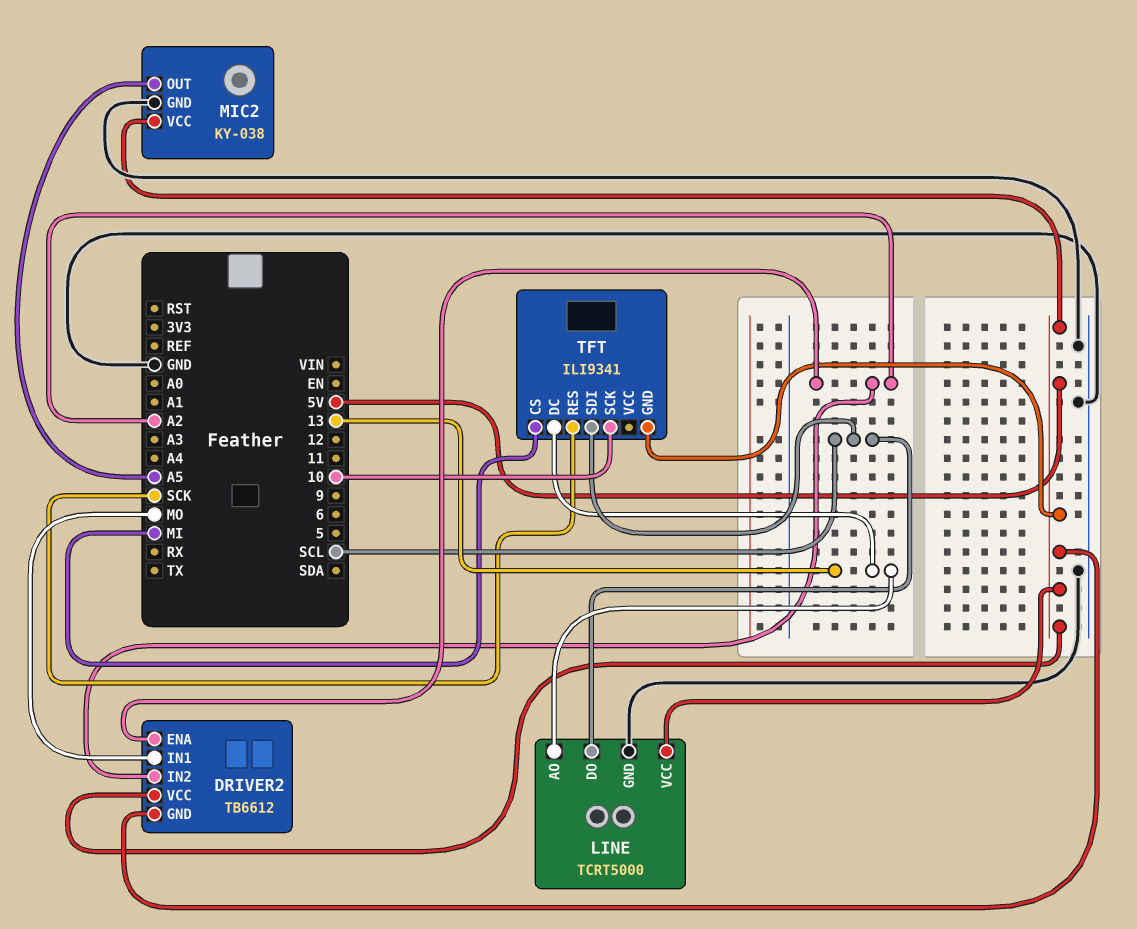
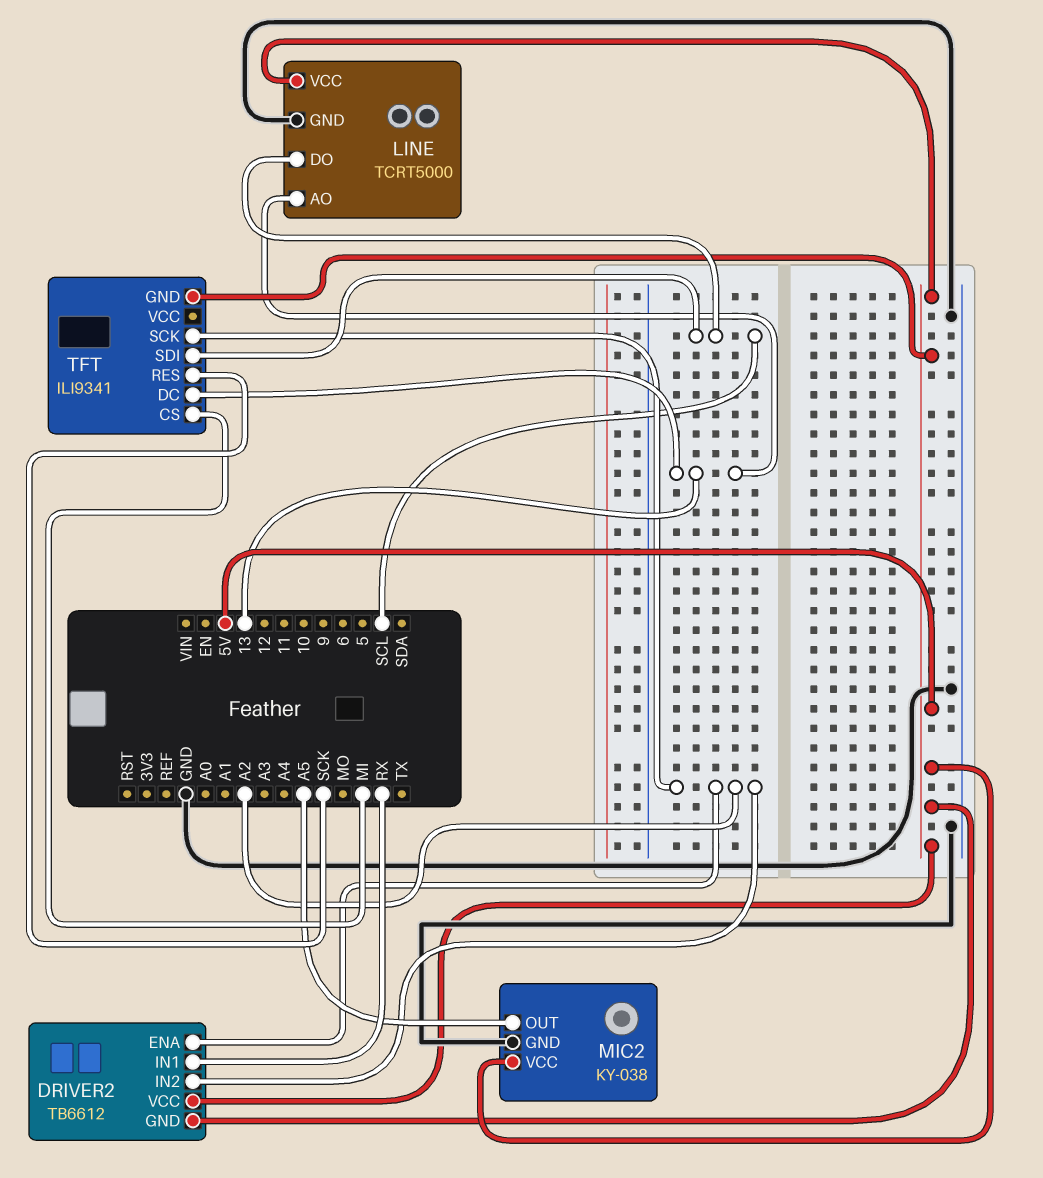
DRIVER2 pin IN1: MO -> RX
TFT pin SCK: 10 -> A2

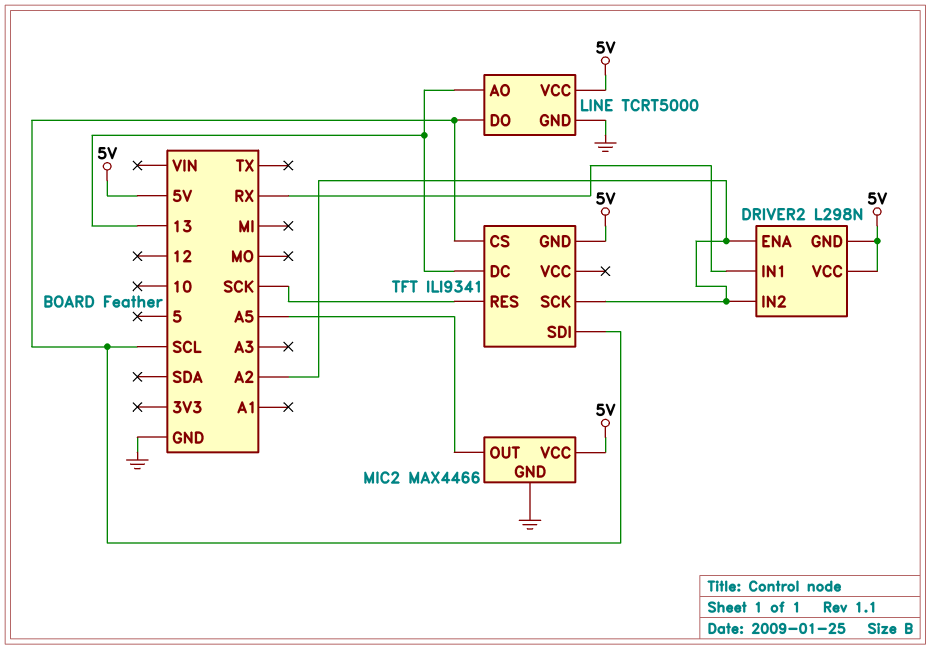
DRIVER2: TB6612 -> L298N
MIC2: KY-038 -> MAX4466
TFT pin CS: MI -> SCL

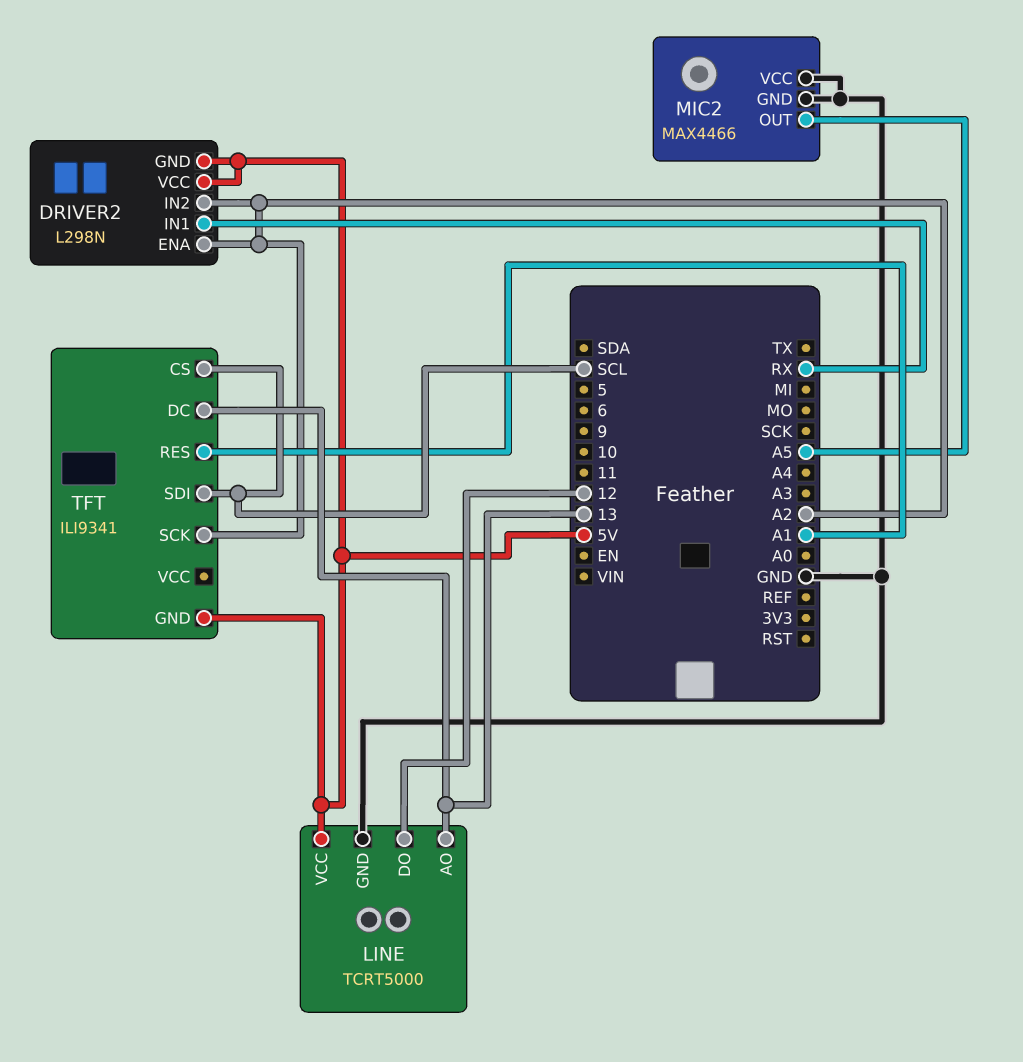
LINE pin DO: SCL -> 12
MIC2 pin VCC: 5V -> GND
TFT pin RES: SCK -> A1

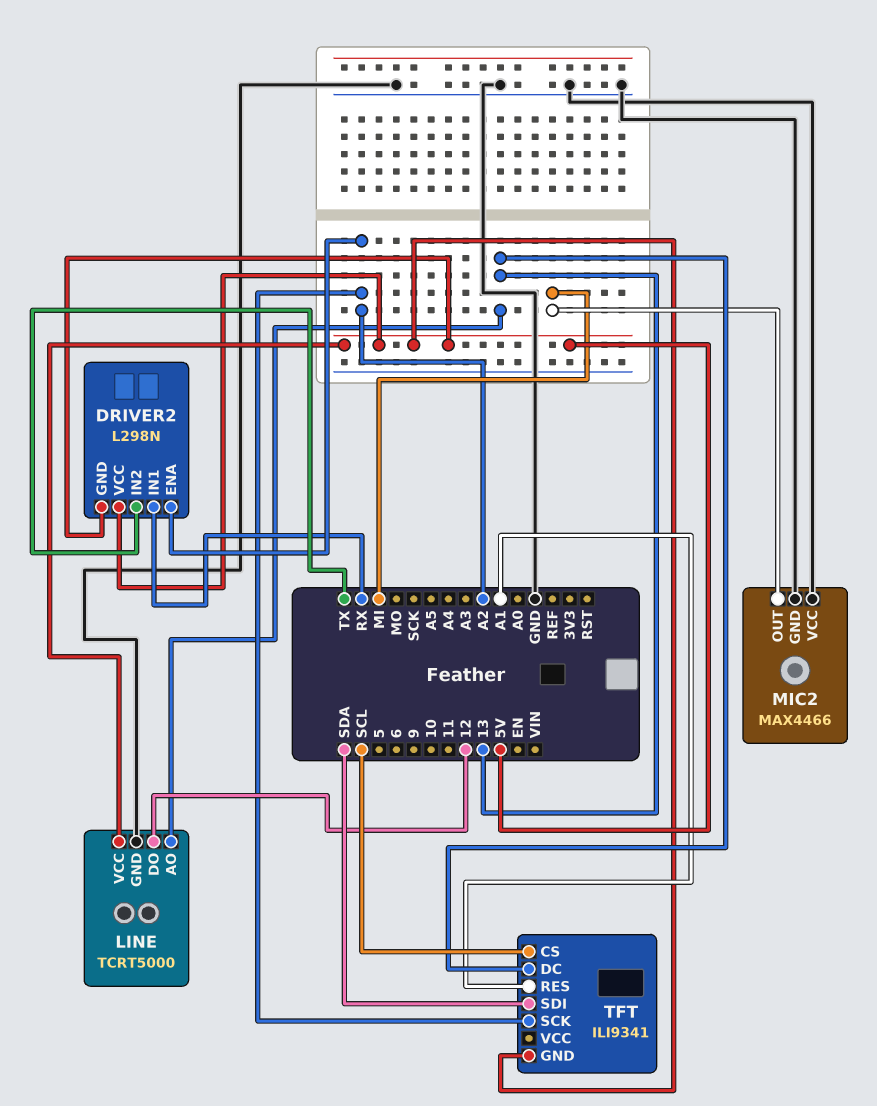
DRIVER2 pin IN2: A2 -> TX
MIC2 pin OUT: A5 -> MI
TFT pin SDI: SCL -> SDA

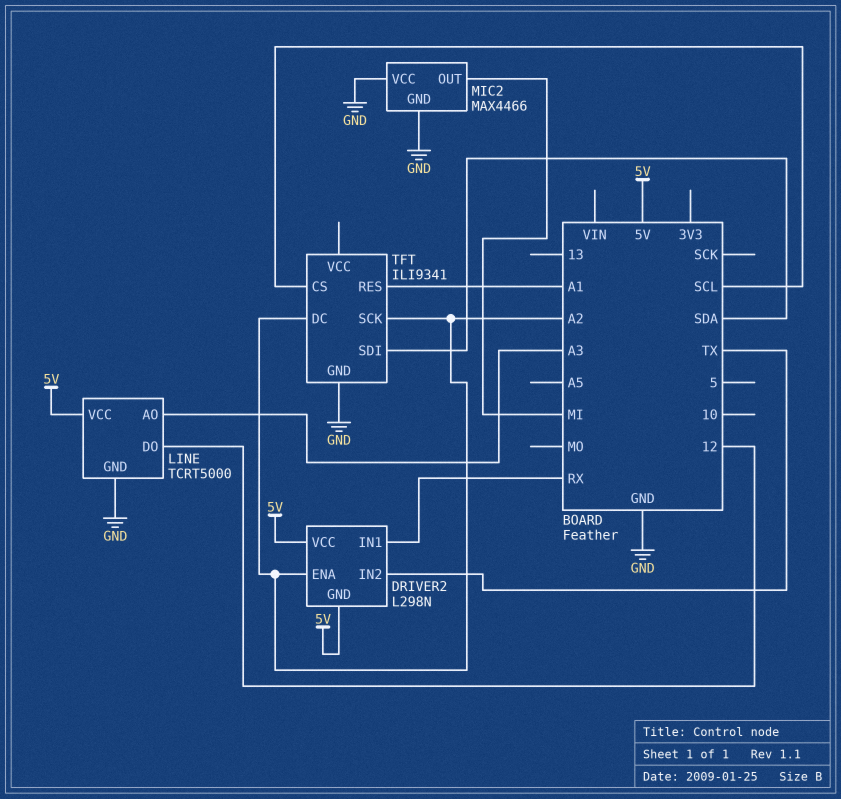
LINE pin AO: 13 -> A3
TFT pin DC: 13 -> A2
TFT pin GND: 5V -> GND

